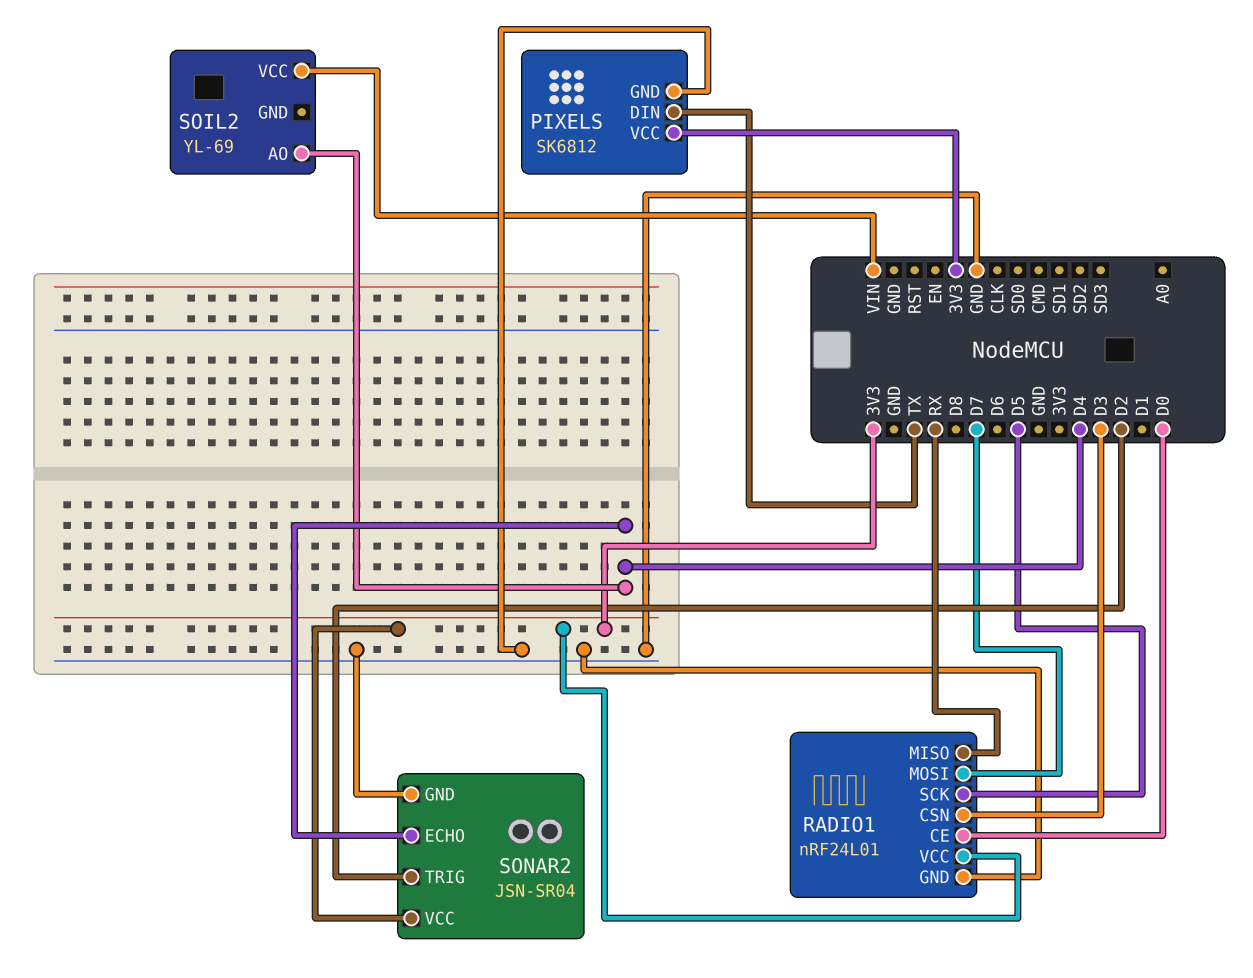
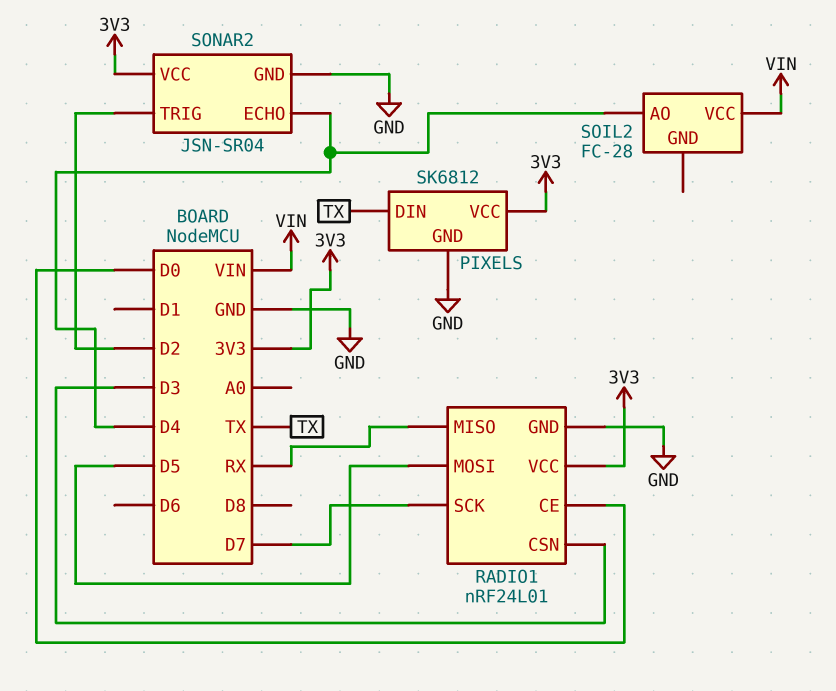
RADIO1 pin MOSI: D7 -> D5
RADIO1 pin SCK: D5 -> D7
SOIL2: YL-69 -> FC-28

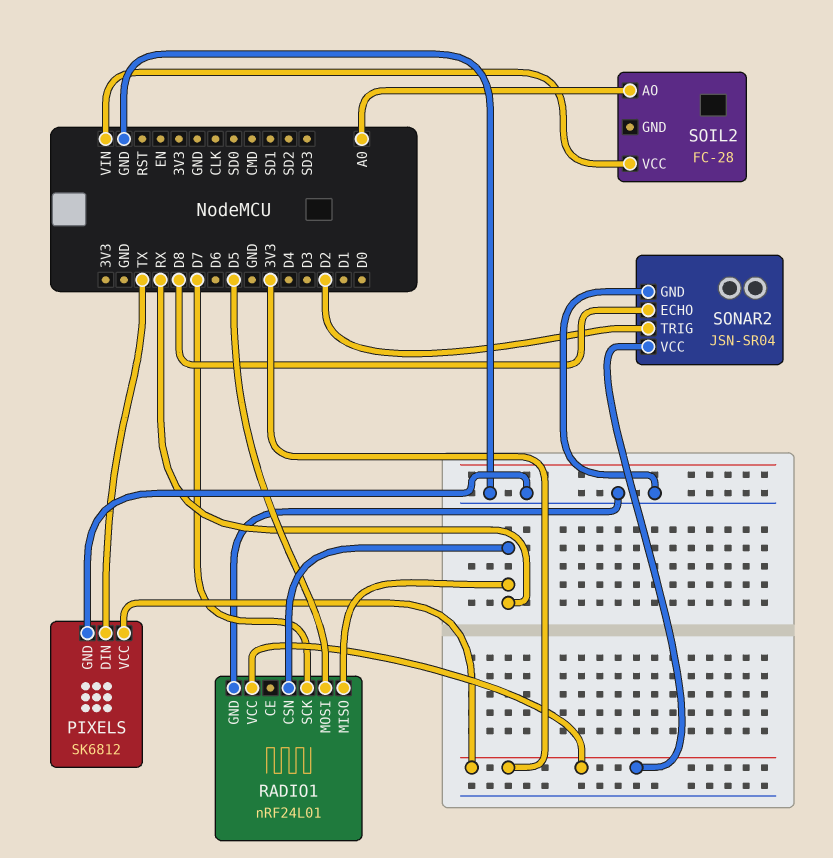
RADIO1 pin CE: D0 -> none
RADIO1 pin CSN: D3 -> RX
SOIL2 pin AO: D4 -> A0
SONAR2 pin ECHO: D4 -> D8

